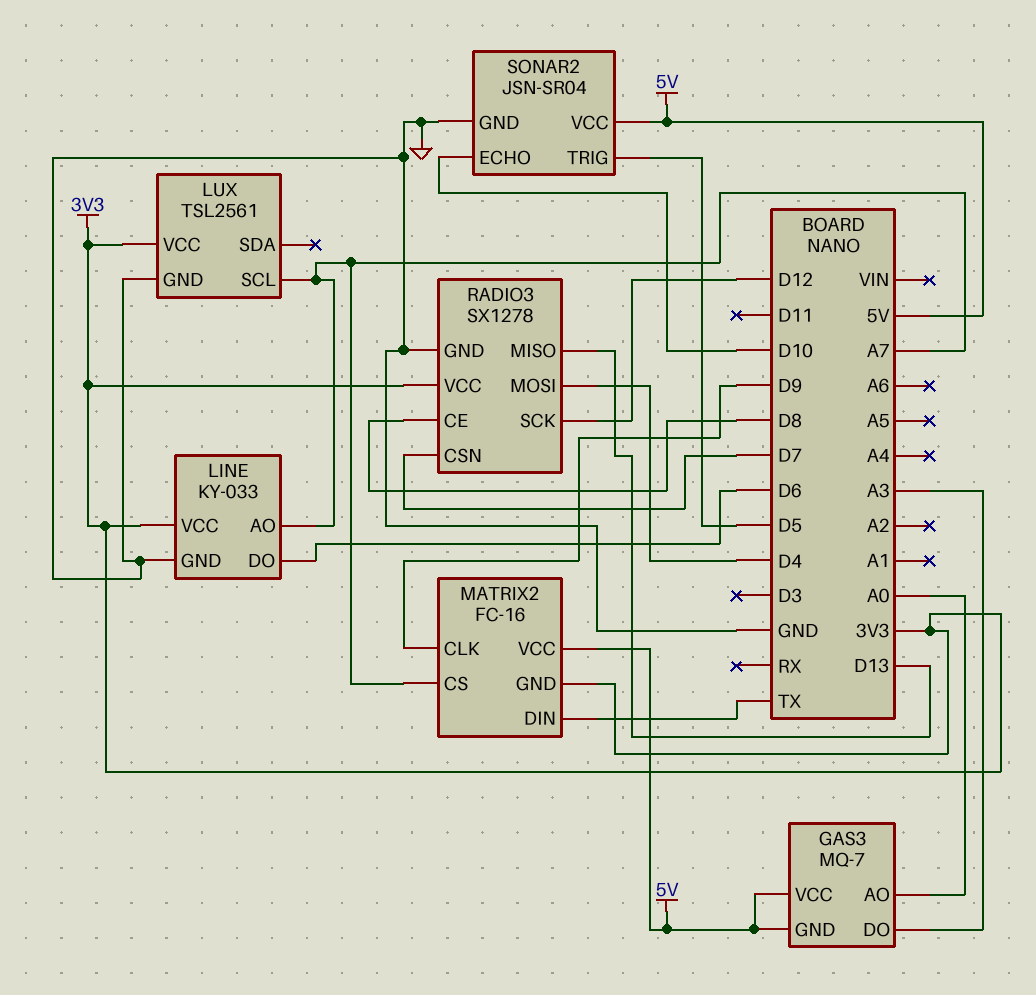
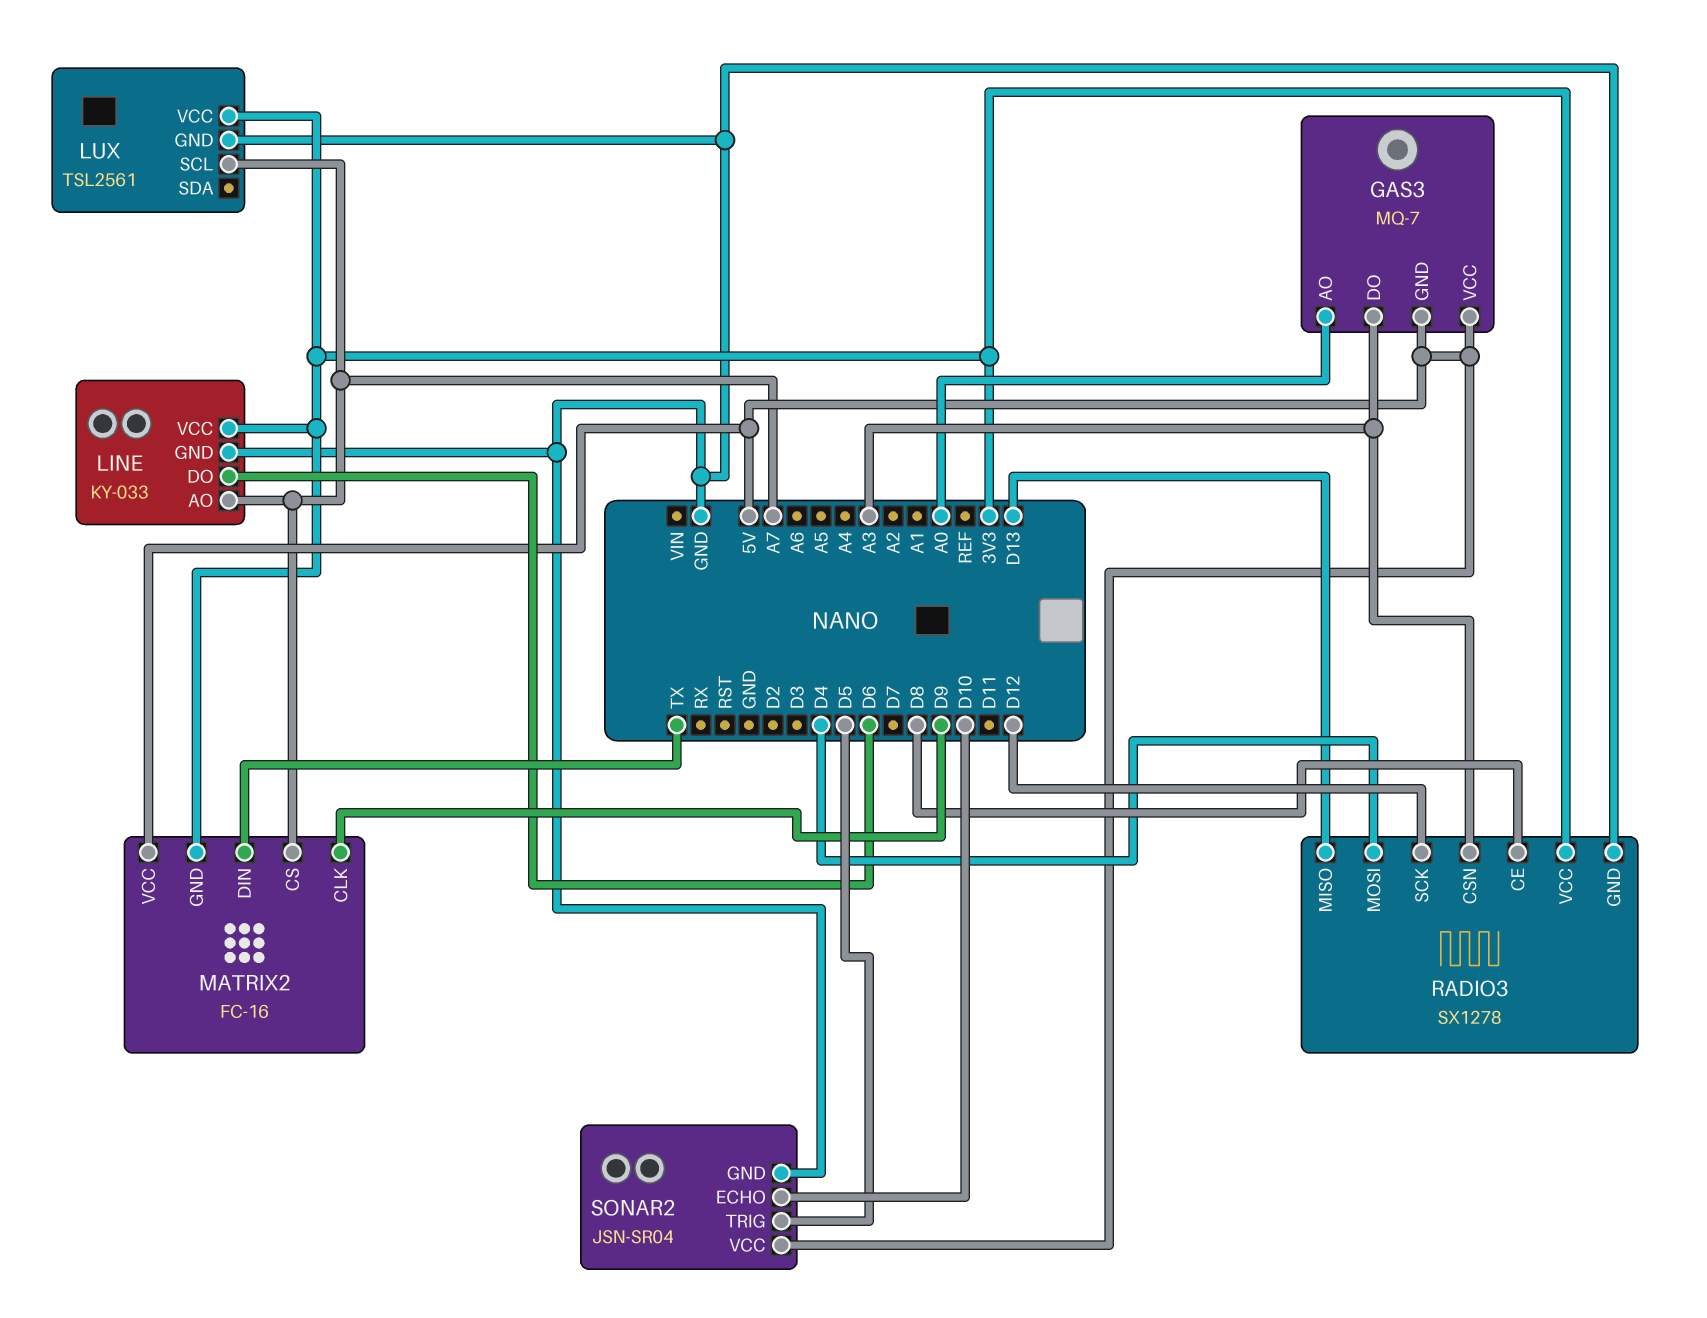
RADIO3 pin CSN: D7 -> A3

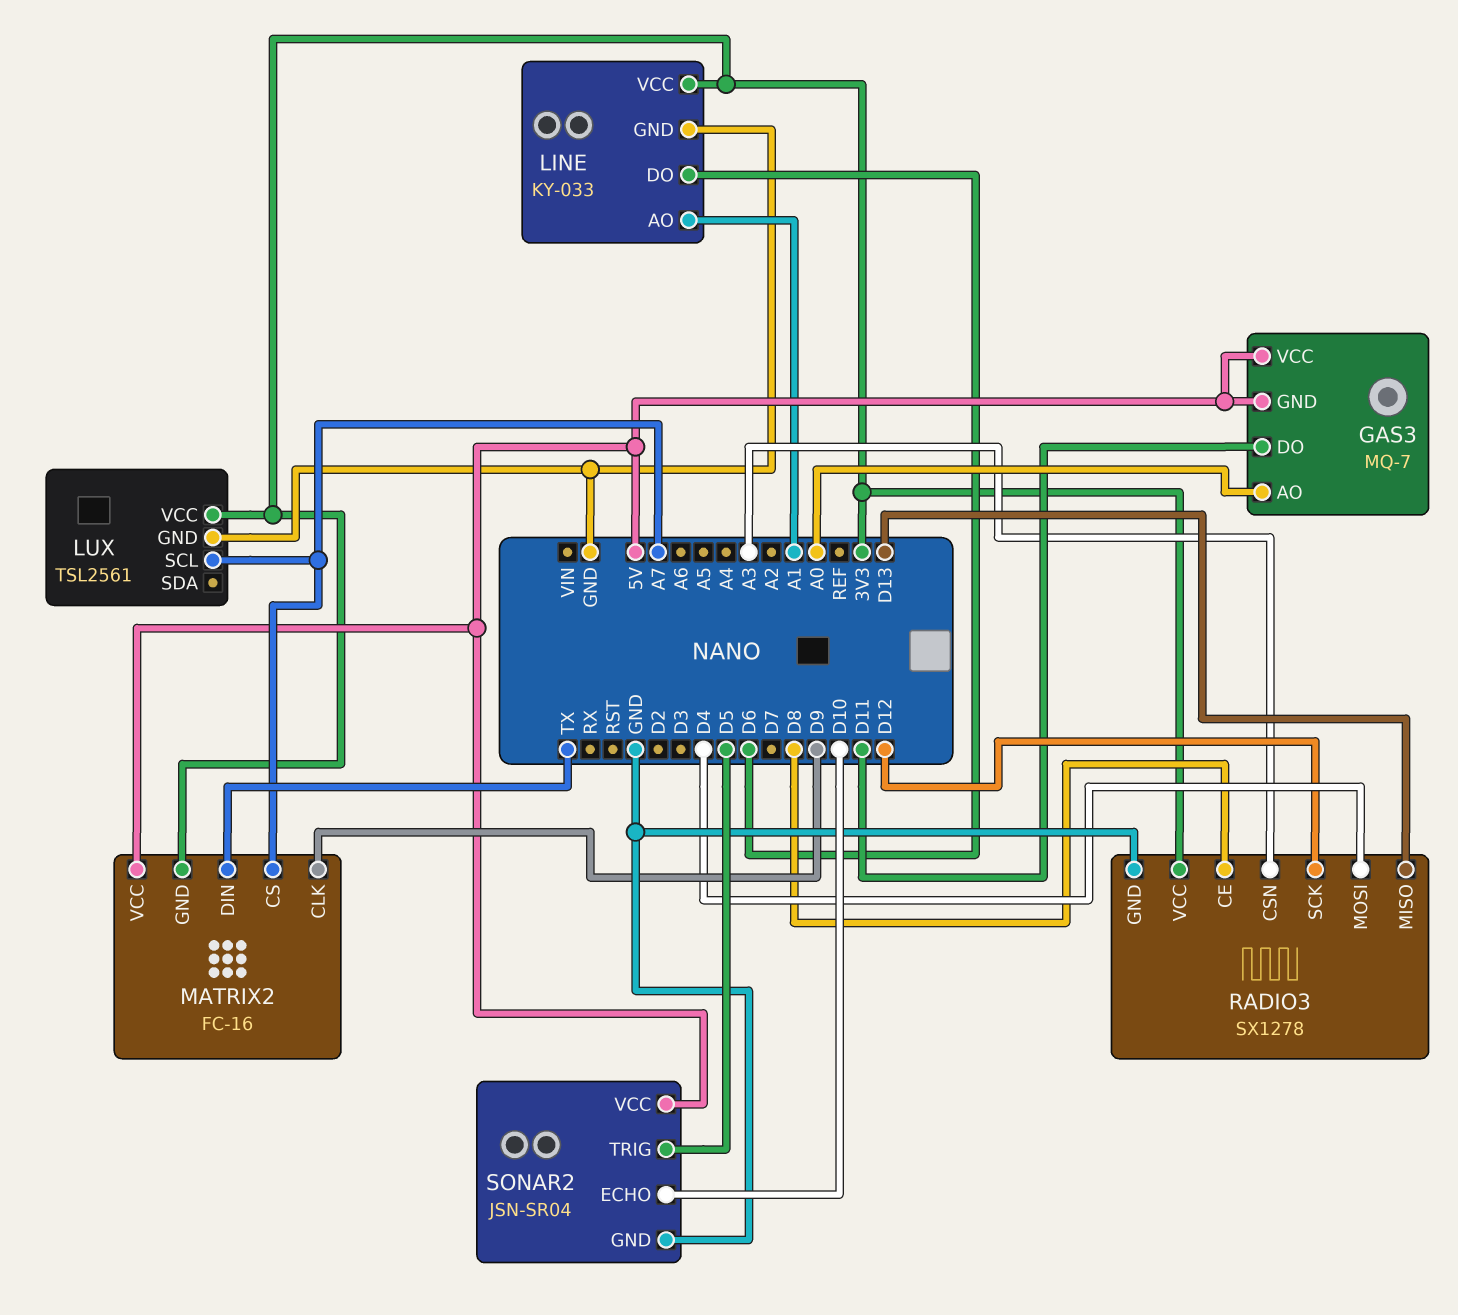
GAS3 pin DO: A3 -> D11
LINE pin AO: A7 -> A1

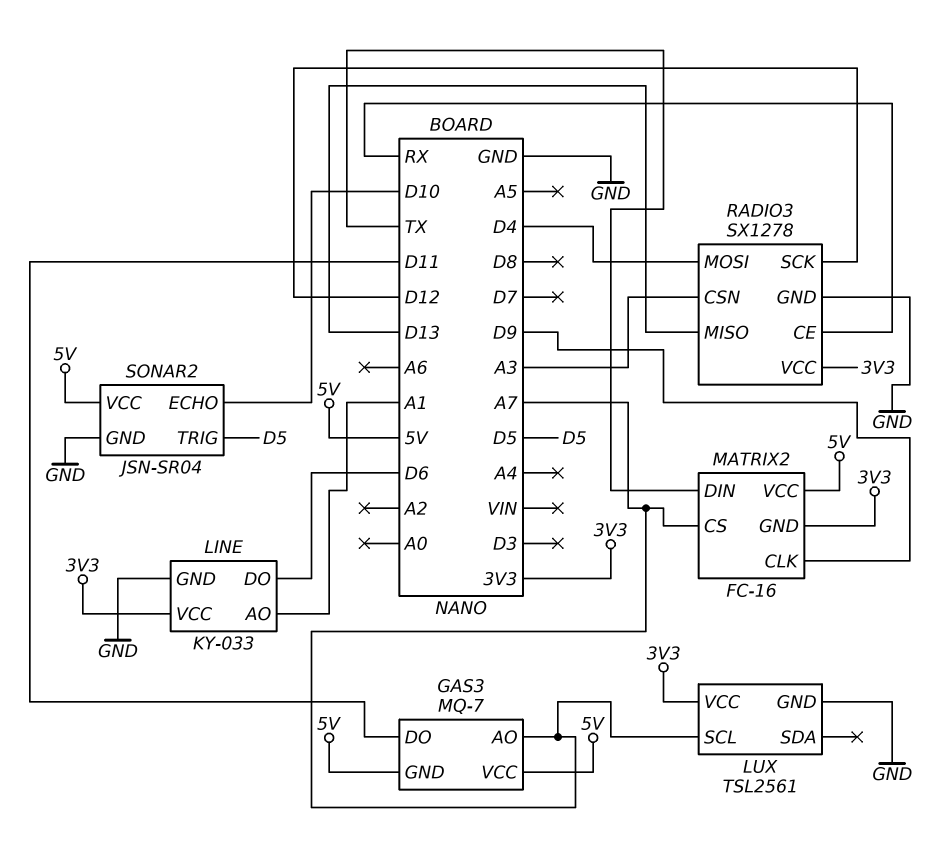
GAS3 pin AO: A0 -> A7
RADIO3 pin CE: D8 -> RX

